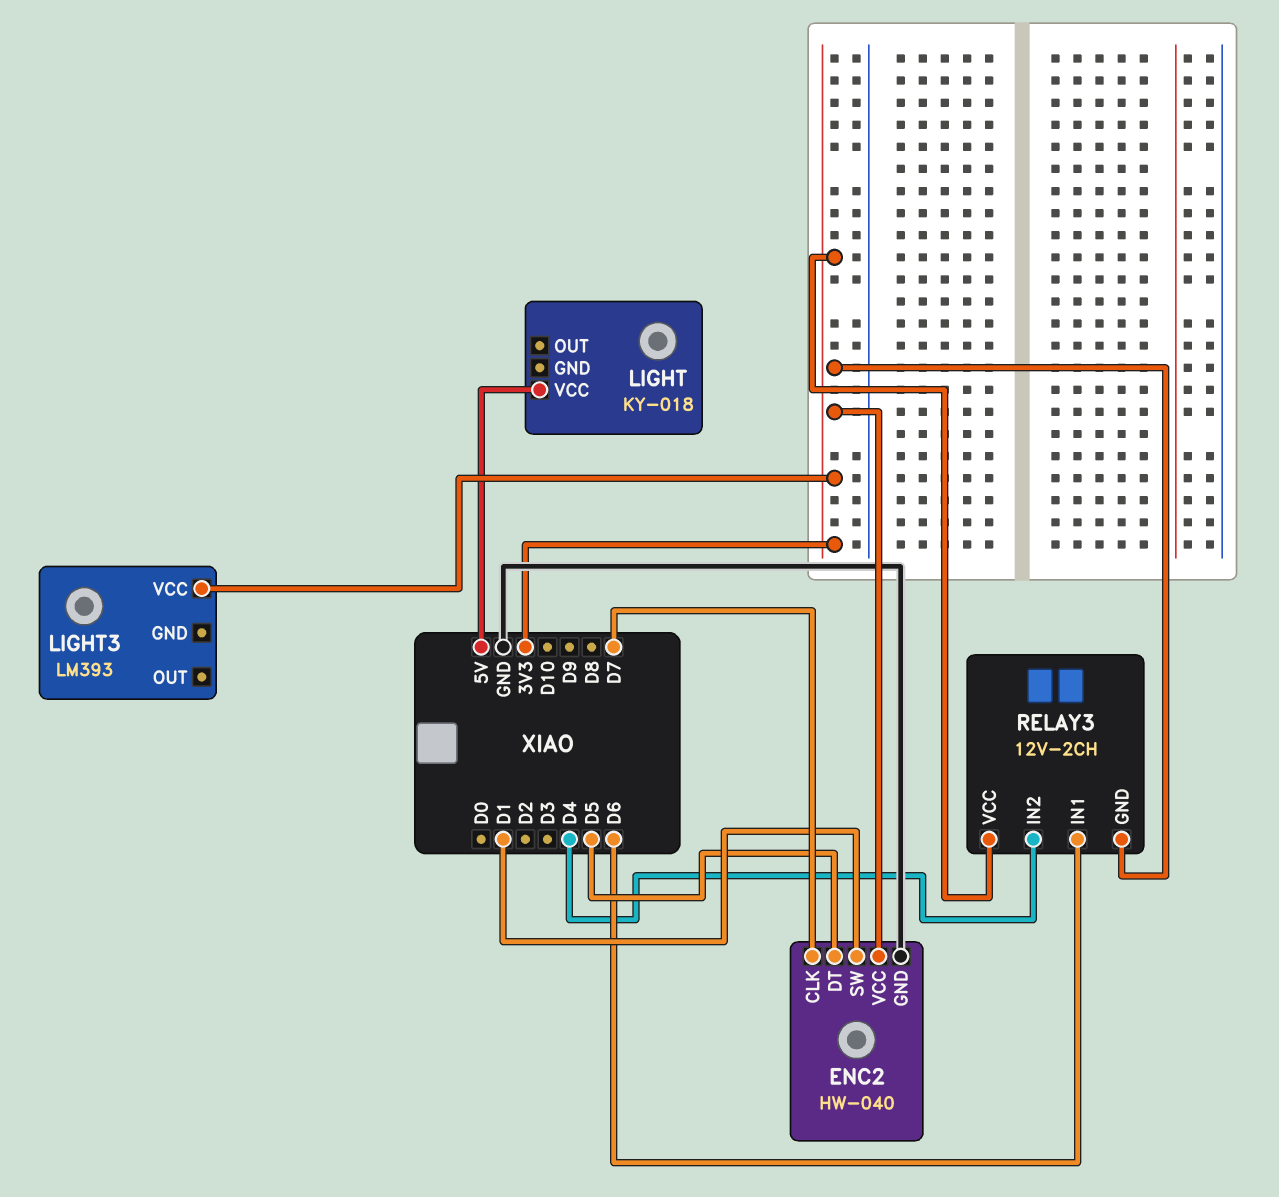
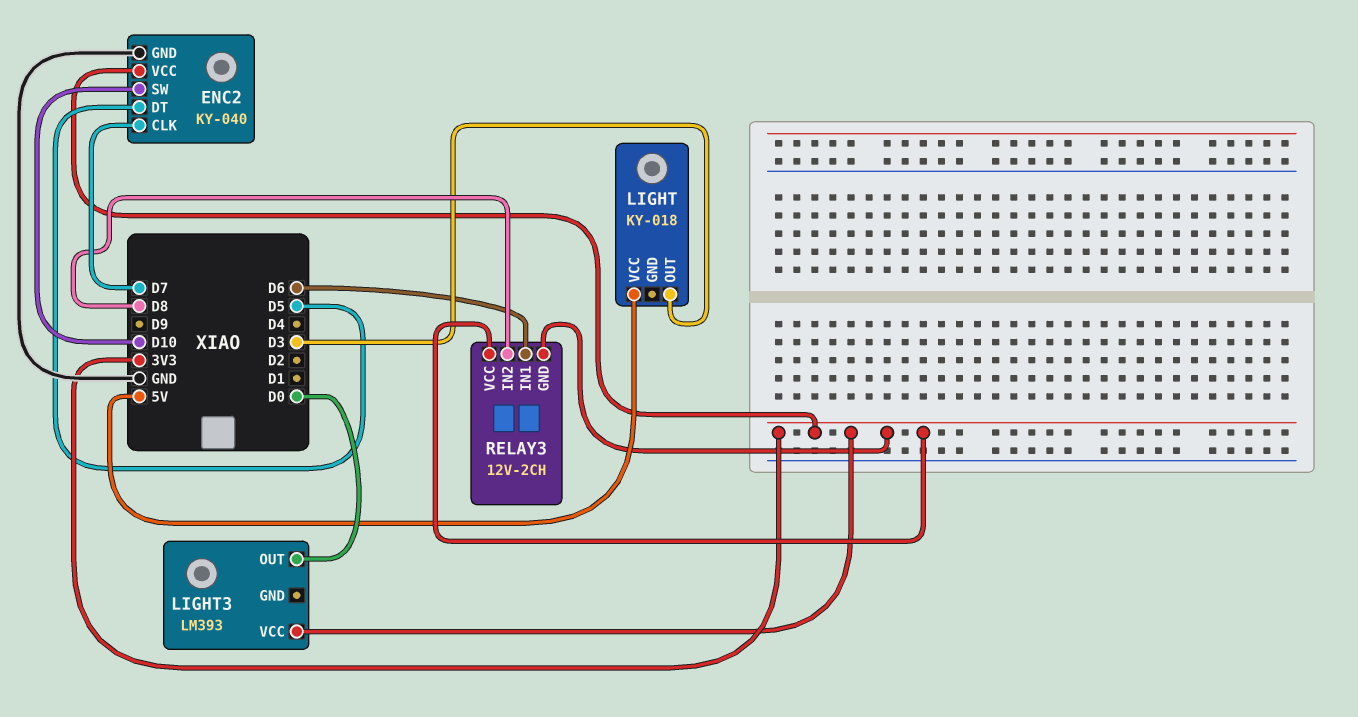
ENC2: HW-040 -> KY-040
ENC2 pin SW: D1 -> D10
LIGHT pin OUT: none -> D3
LIGHT3 pin OUT: none -> D0
RELAY3 pin IN2: D4 -> D8

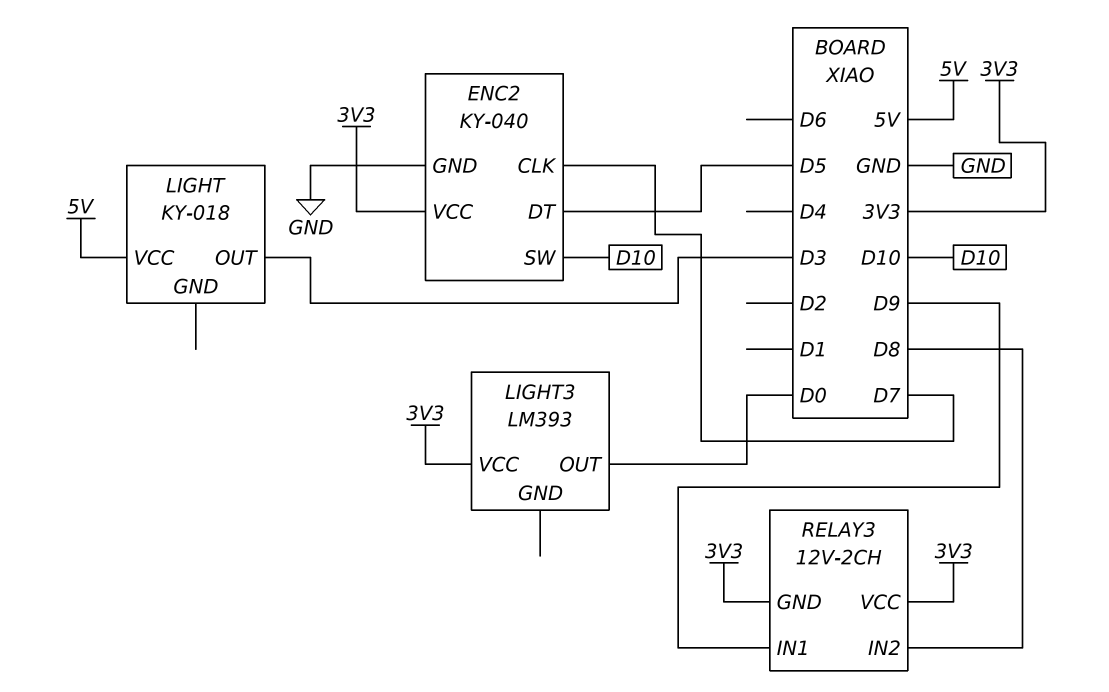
RELAY3 pin IN1: D6 -> D9

